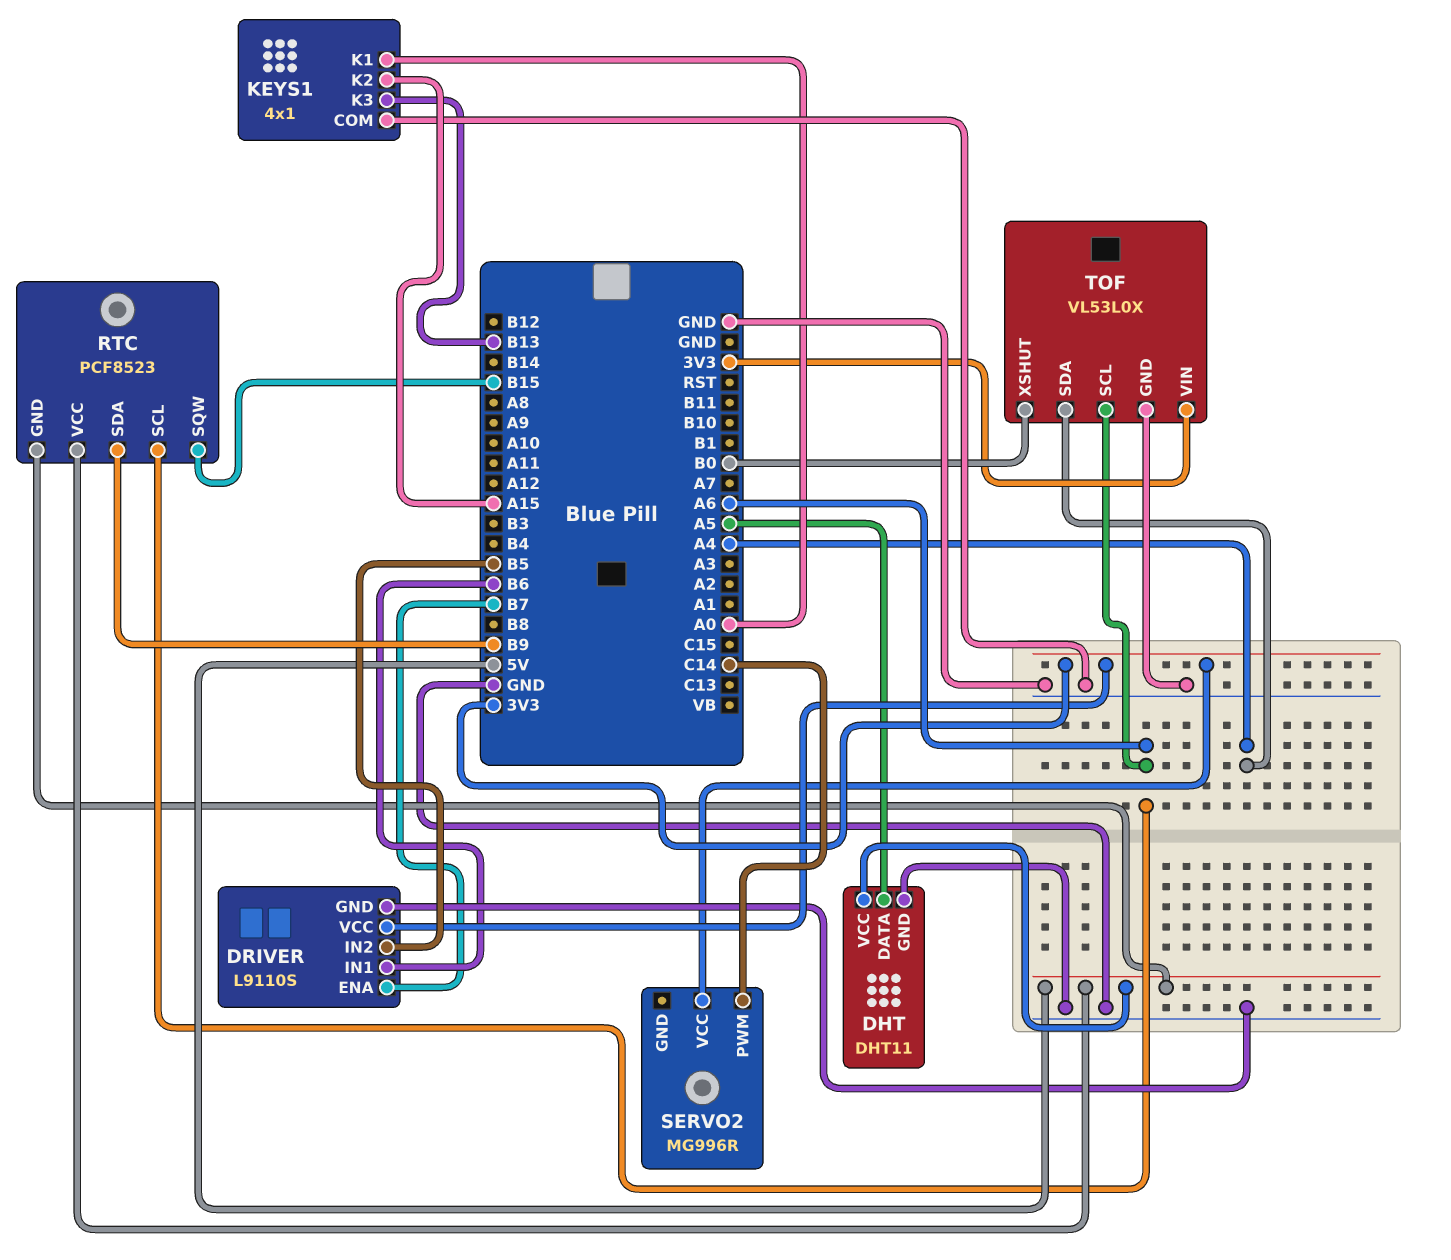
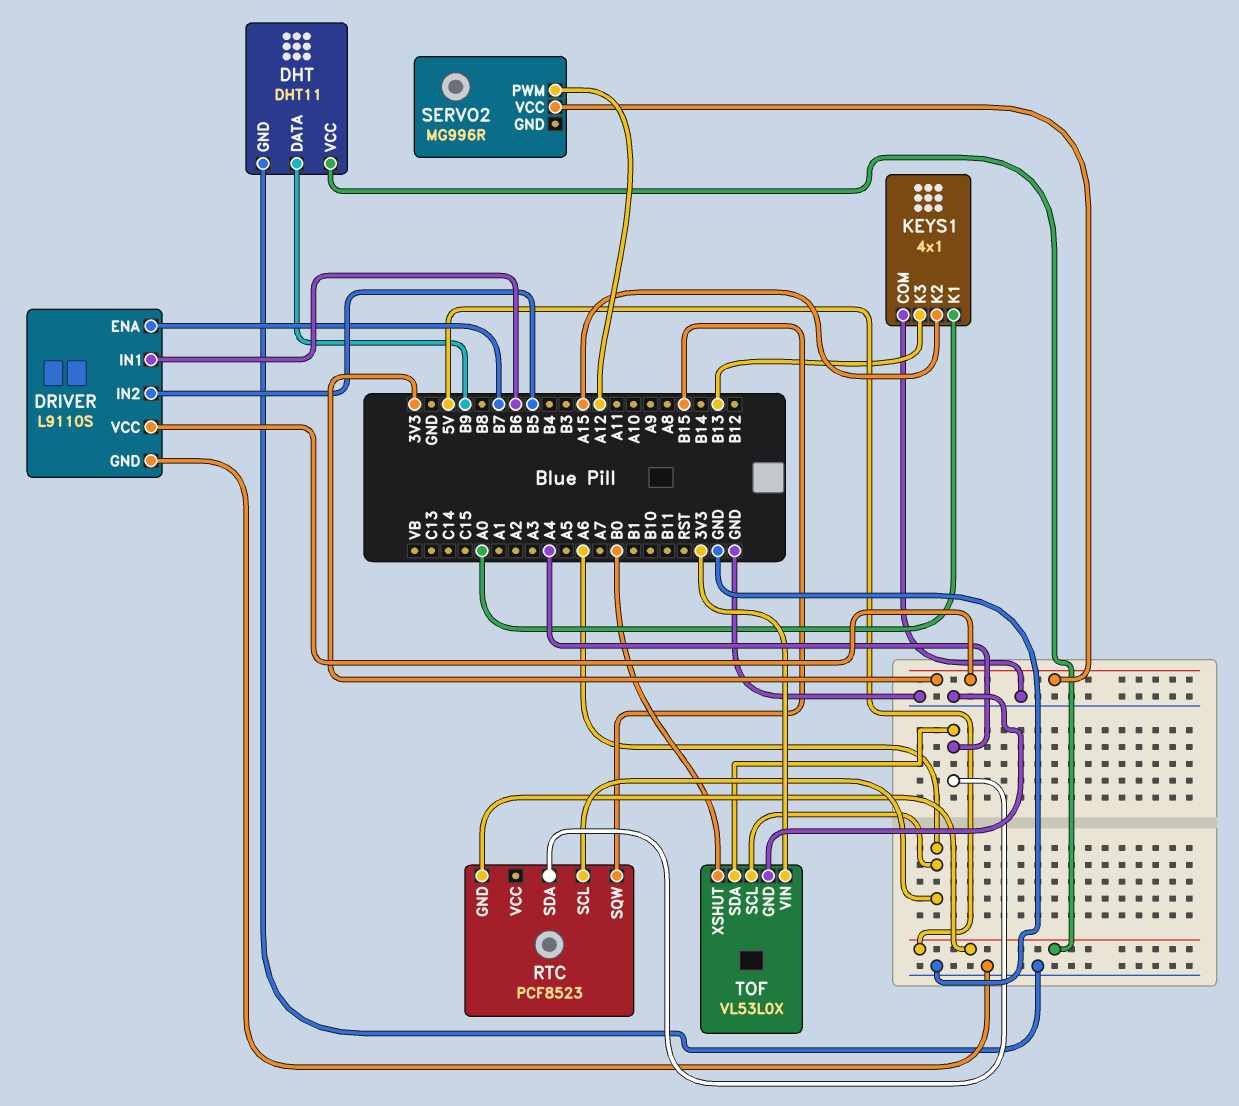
DHT pin DATA: A5 -> B9
RTC pin SDA: B9 -> A4
RTC pin VCC: 5V -> none
SERVO2 pin PWM: C14 -> A12

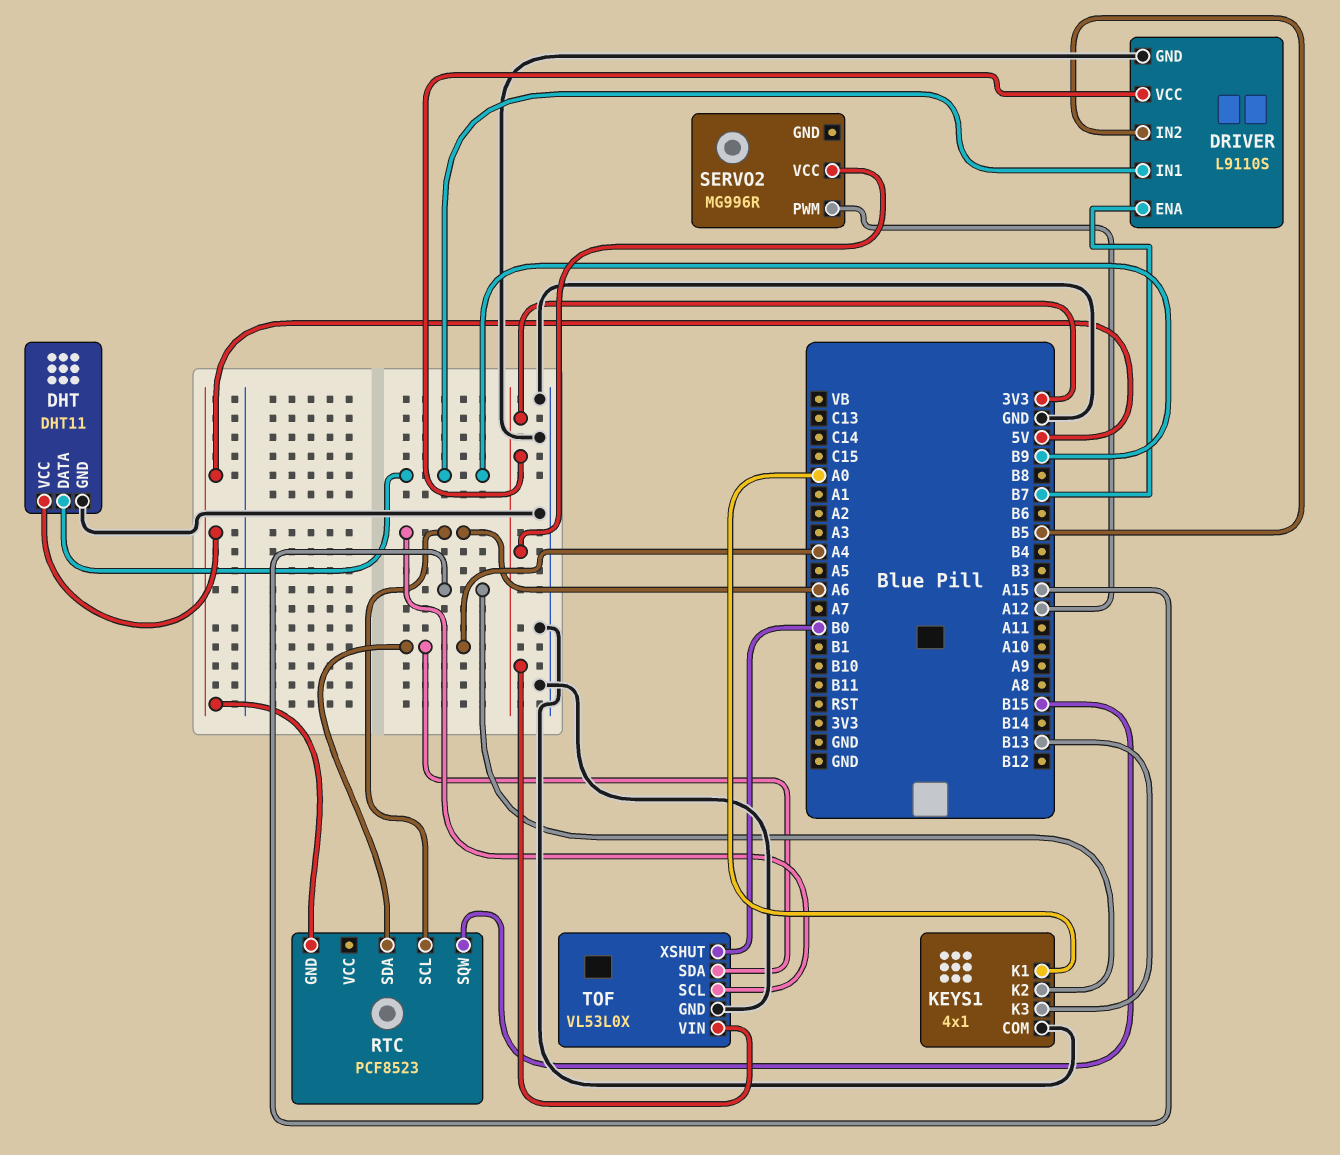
DRIVER pin IN1: B6 -> B9

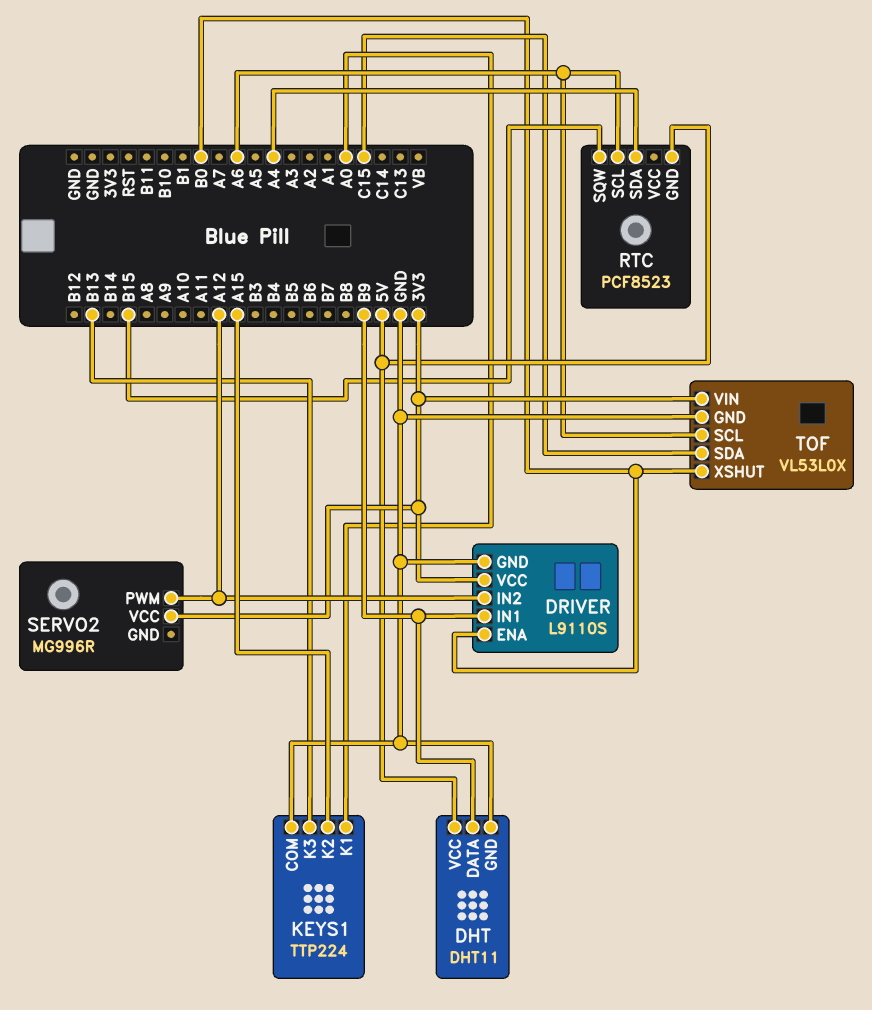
DRIVER pin ENA: B7 -> B0
DRIVER pin IN2: B5 -> A12
KEYS1: 4x1 -> TTP224
TOF pin SDA: A4 -> C15

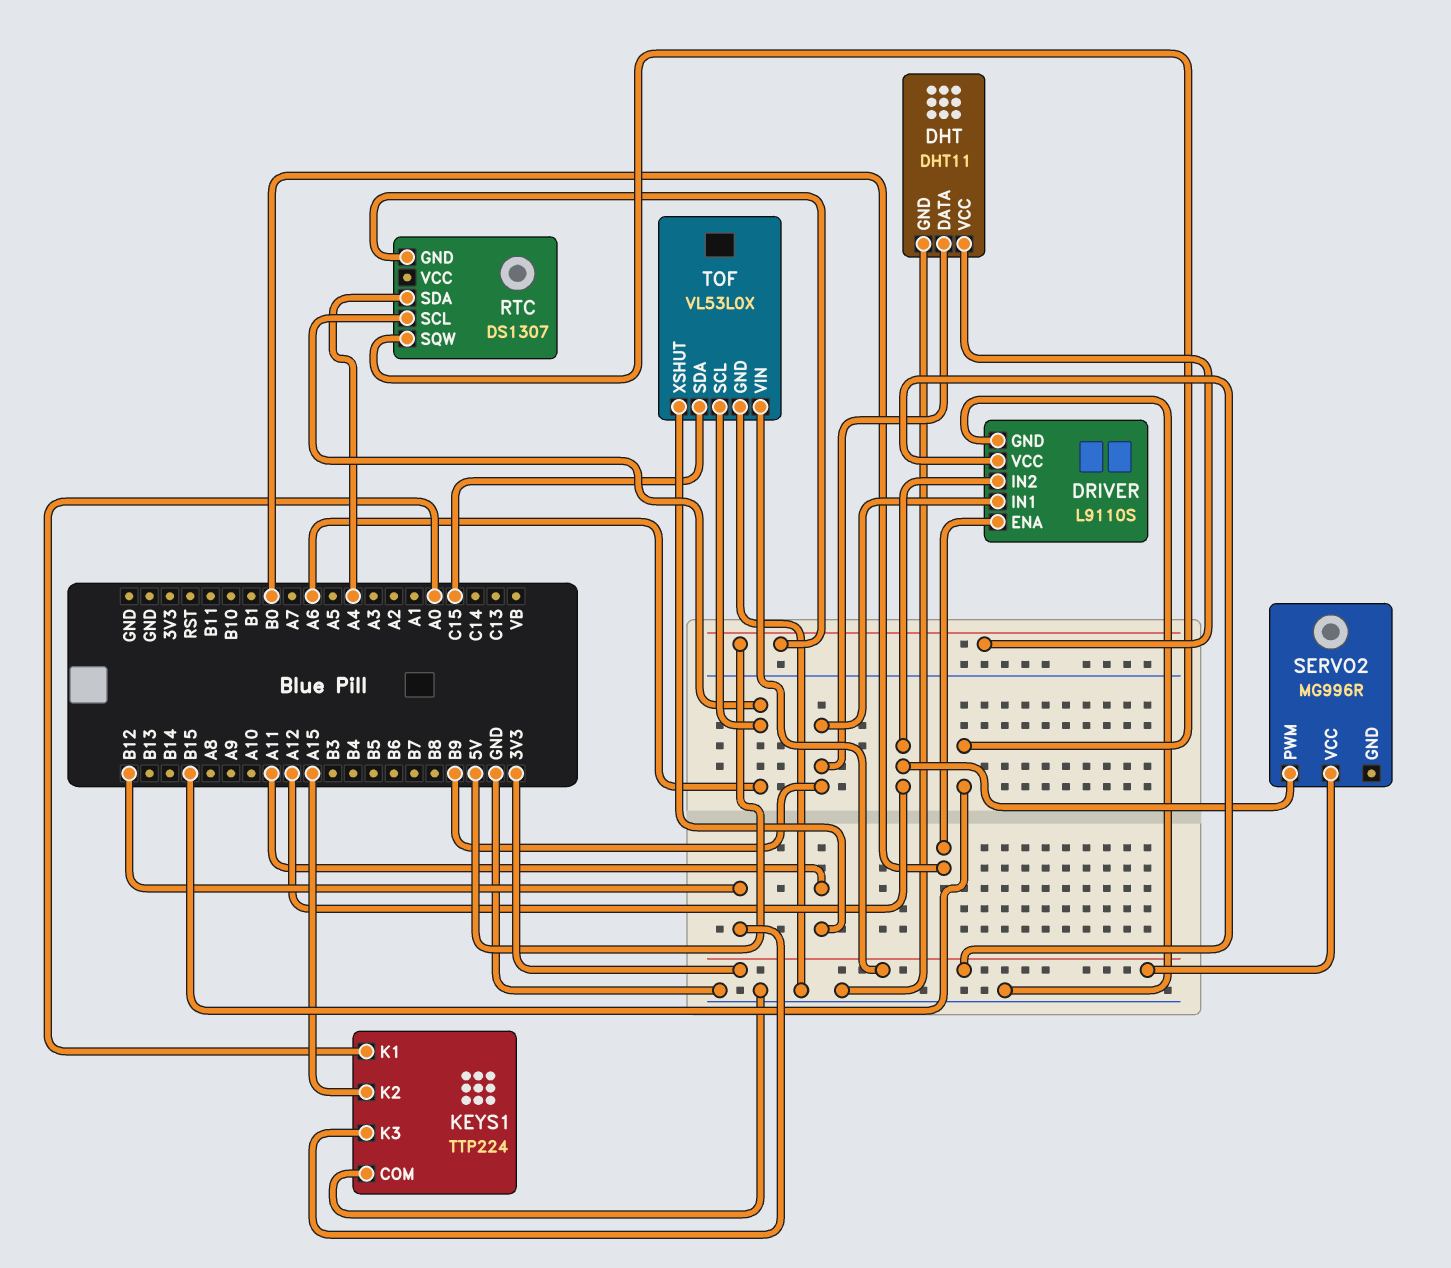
KEYS1 pin K3: B13 -> B12
RTC: PCF8523 -> DS1307
TOF pin XSHUT: B0 -> A11

